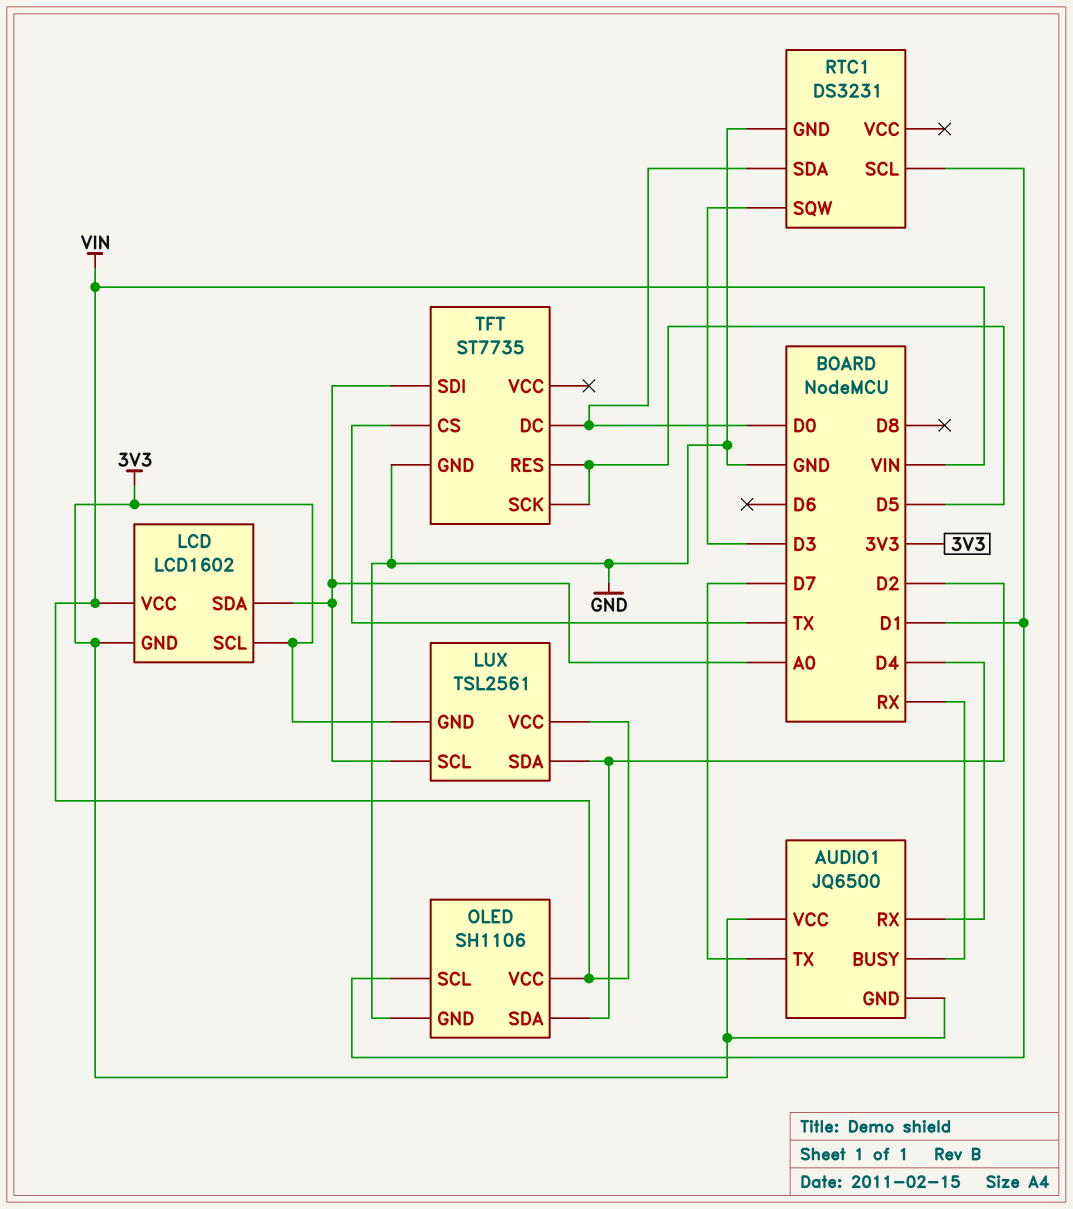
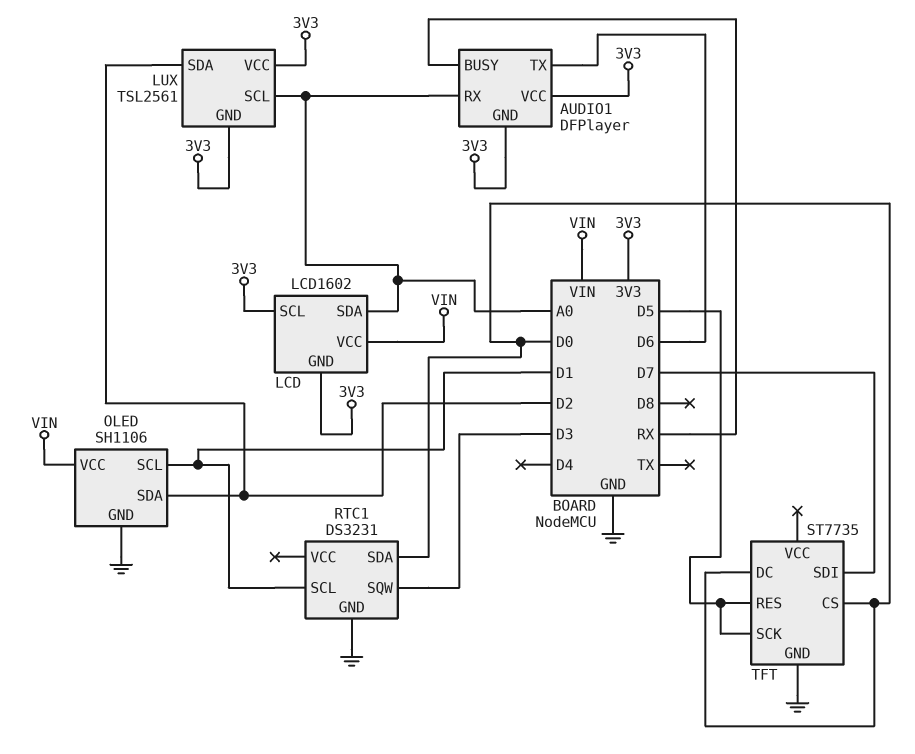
AUDIO1: JQ6500 -> DFPlayer
AUDIO1 pin RX: D4 -> A0
AUDIO1 pin TX: D7 -> D6
LUX pin VCC: VIN -> 3V3
TFT pin CS: TX -> D0
TFT pin SDI: A0 -> D7

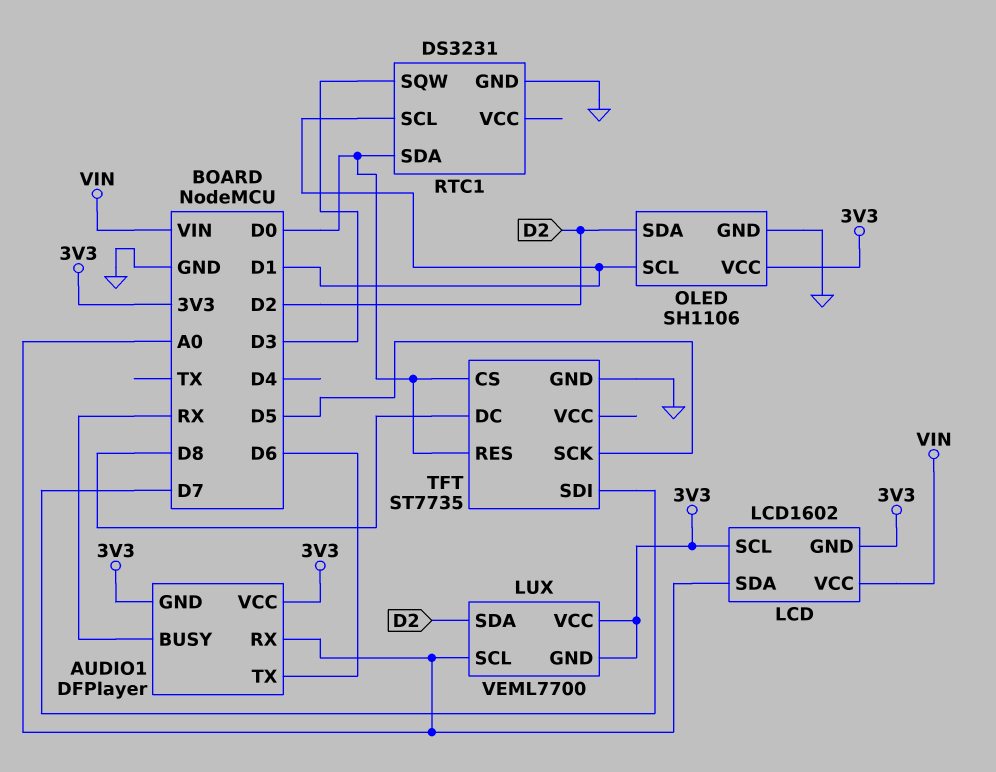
LUX: TSL2561 -> VEML7700
OLED pin VCC: VIN -> 3V3
TFT pin DC: D0 -> D8
TFT pin RES: D5 -> D0

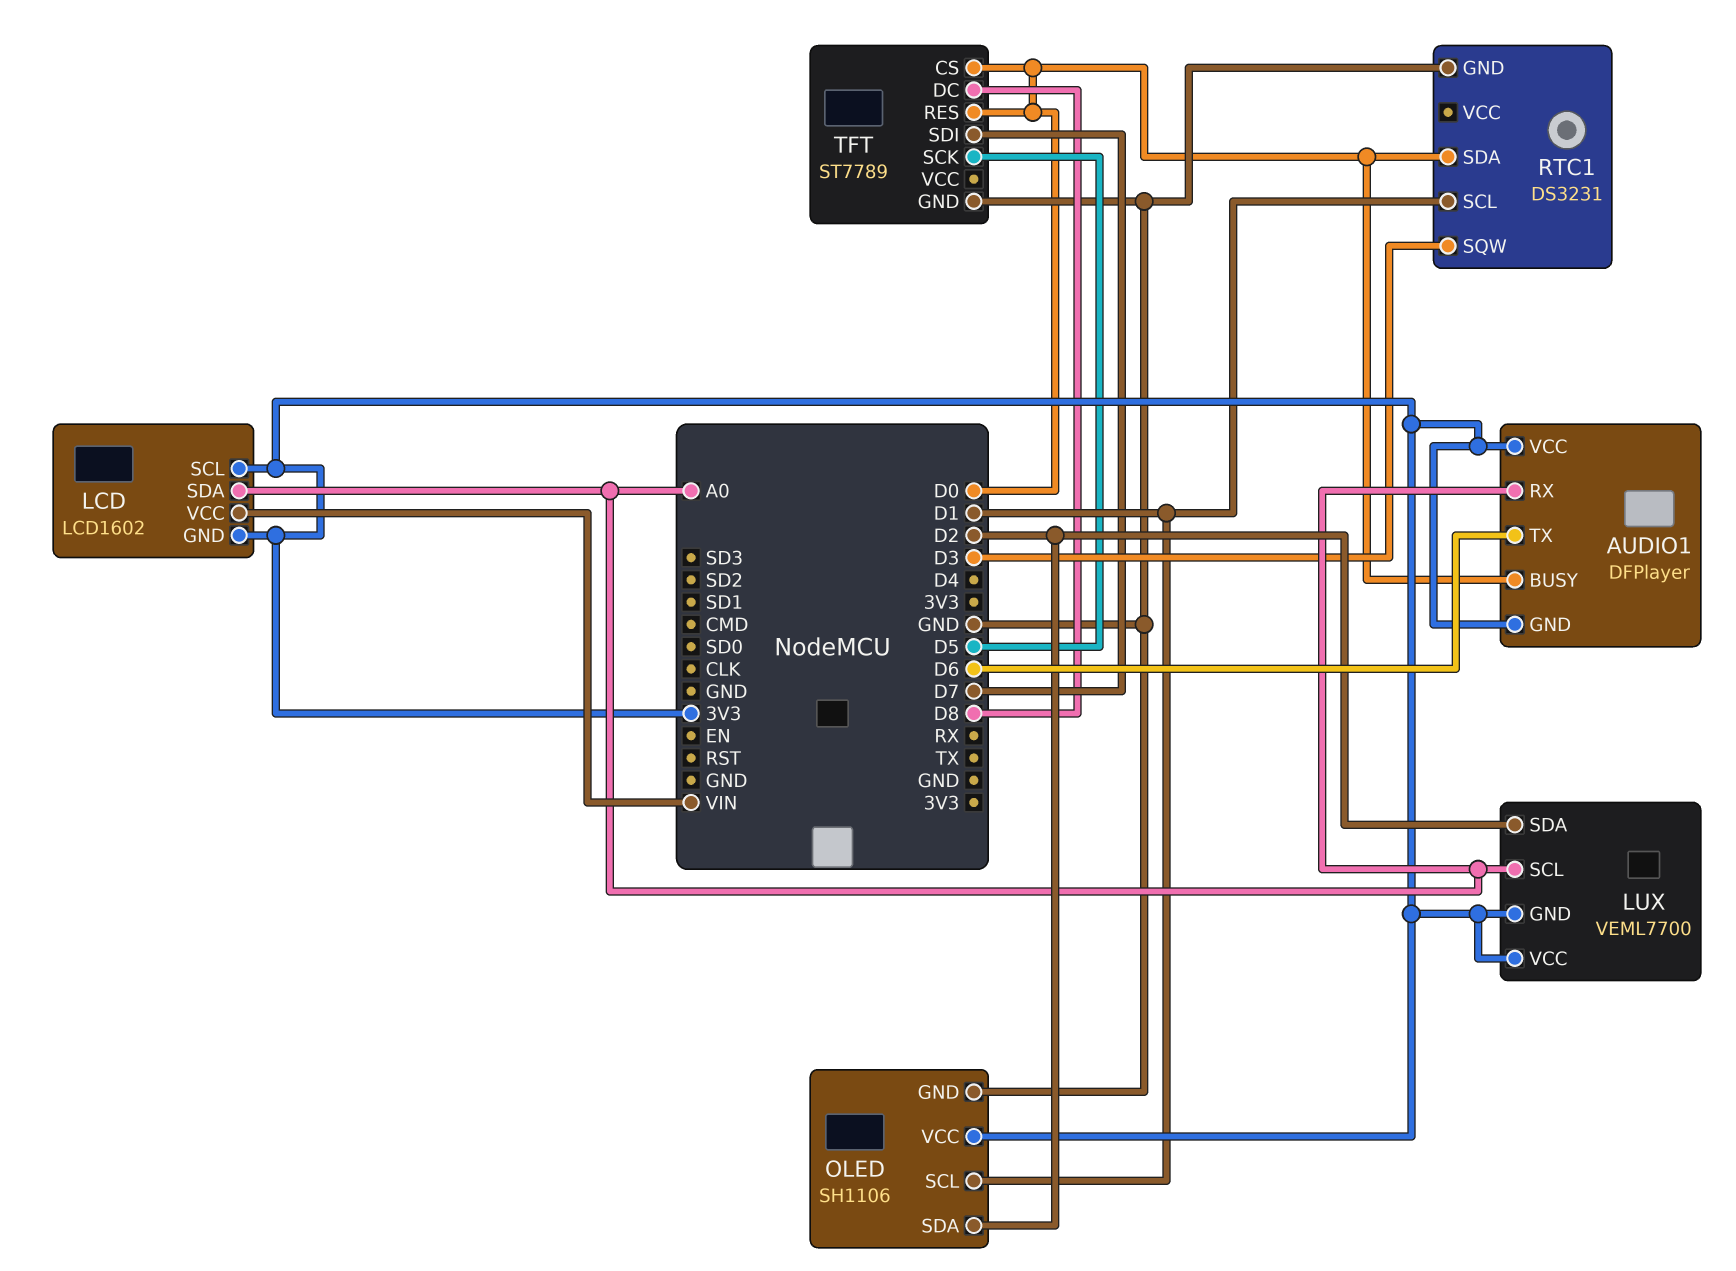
AUDIO1 pin BUSY: RX -> D0
TFT: ST7735 -> ST7789

